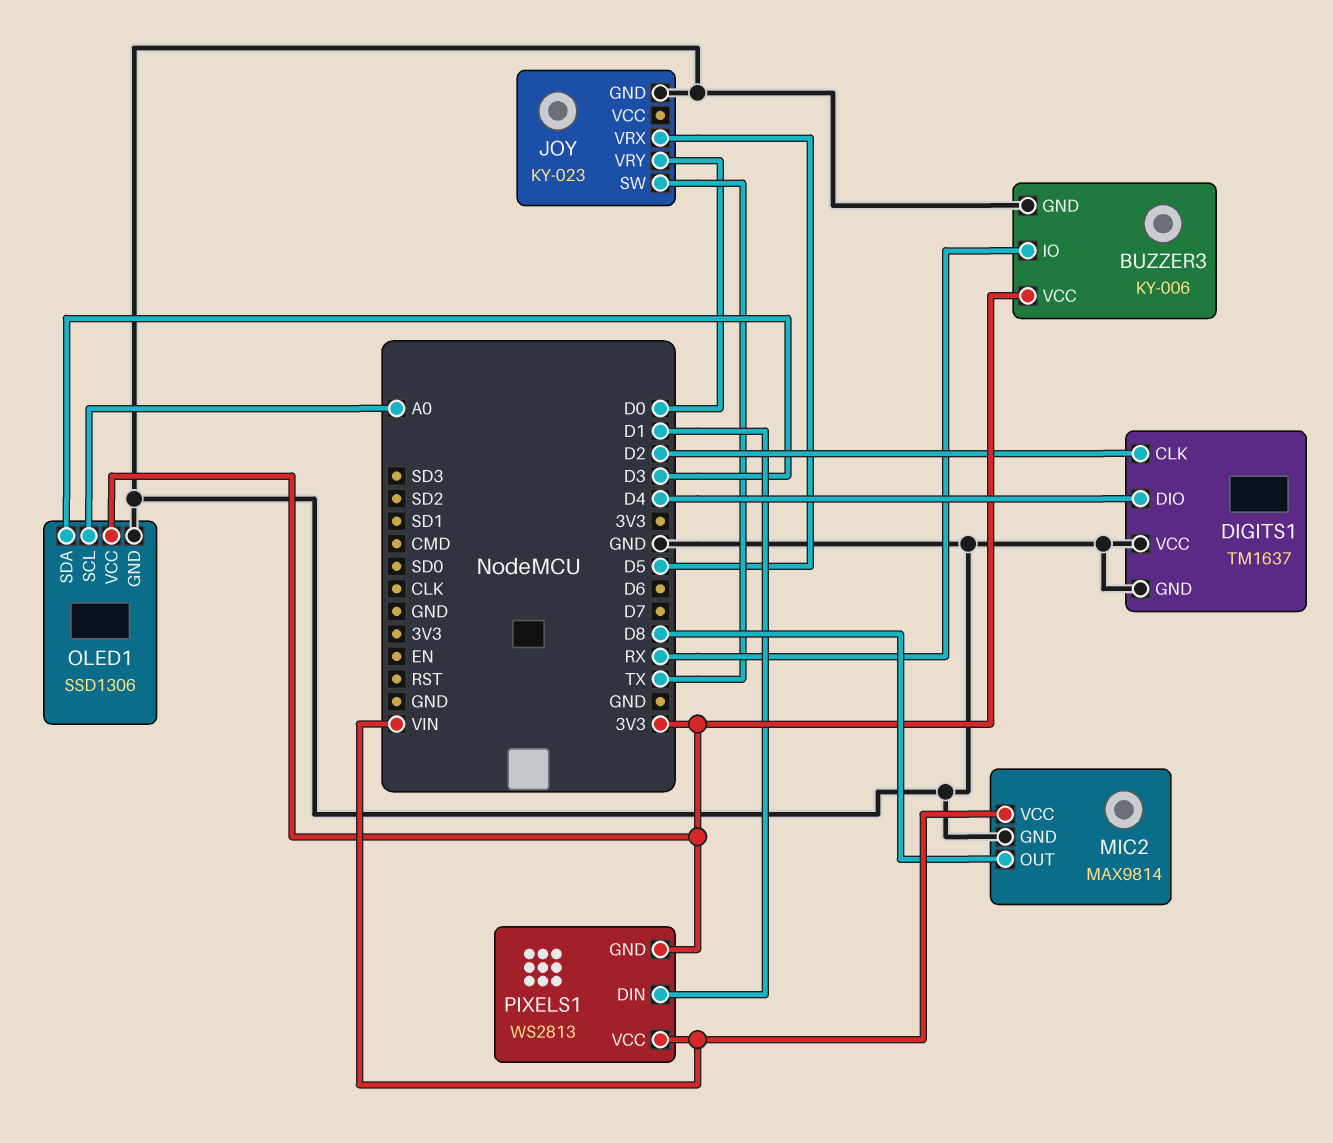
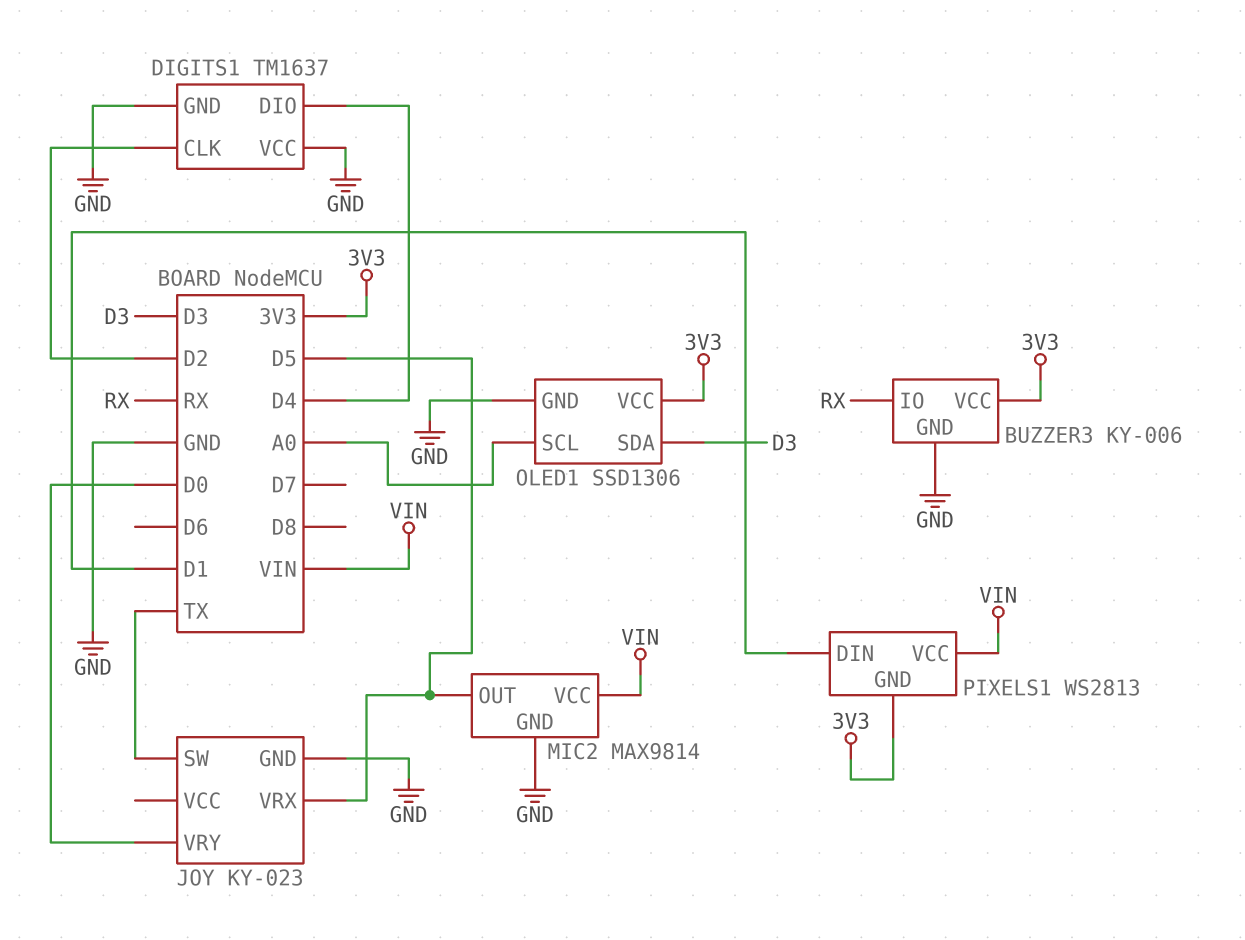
MIC2 pin OUT: D8 -> D5

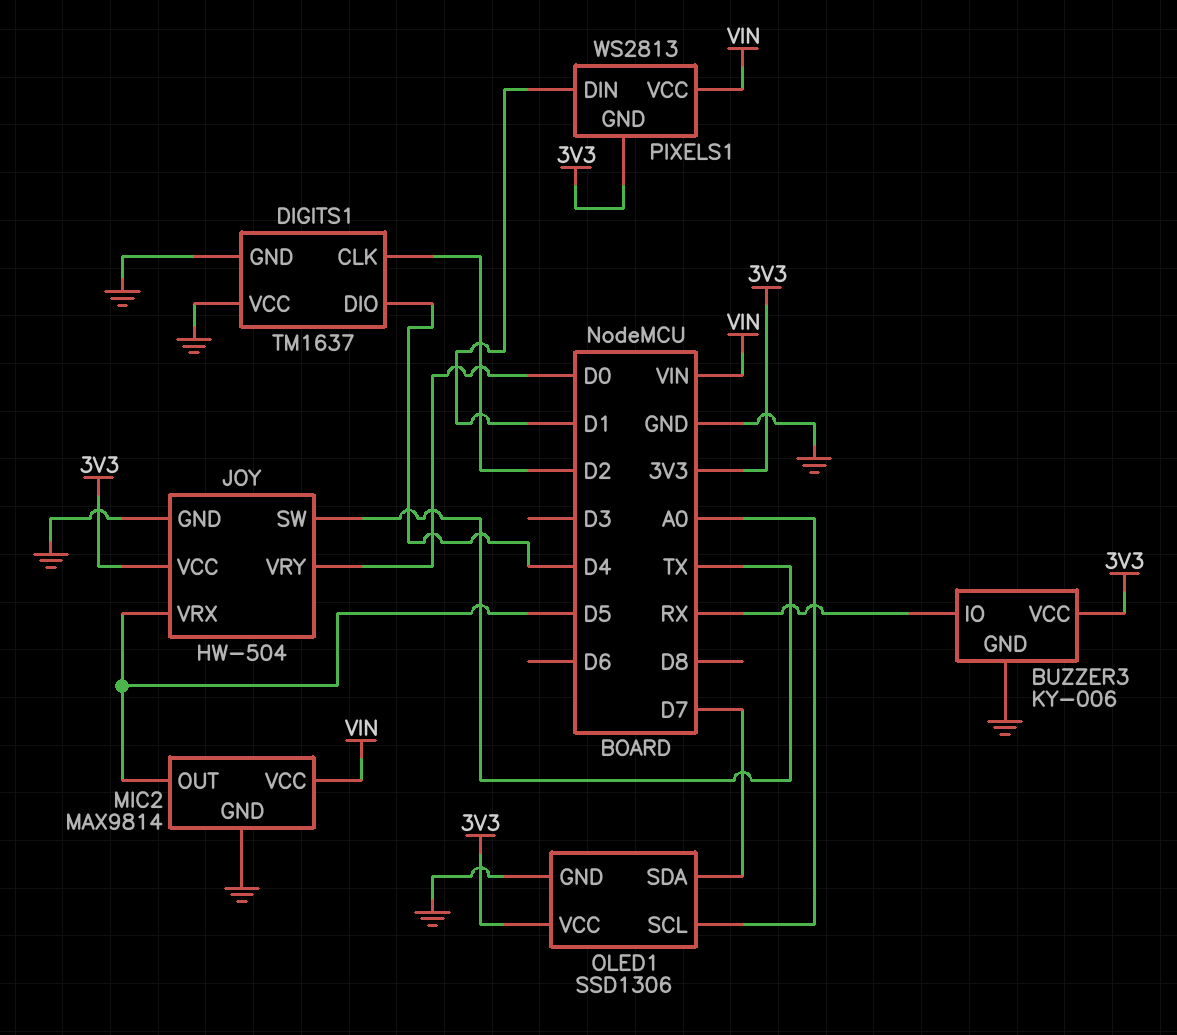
JOY: KY-023 -> HW-504
JOY pin VCC: none -> 3V3
OLED1 pin SDA: D3 -> D7

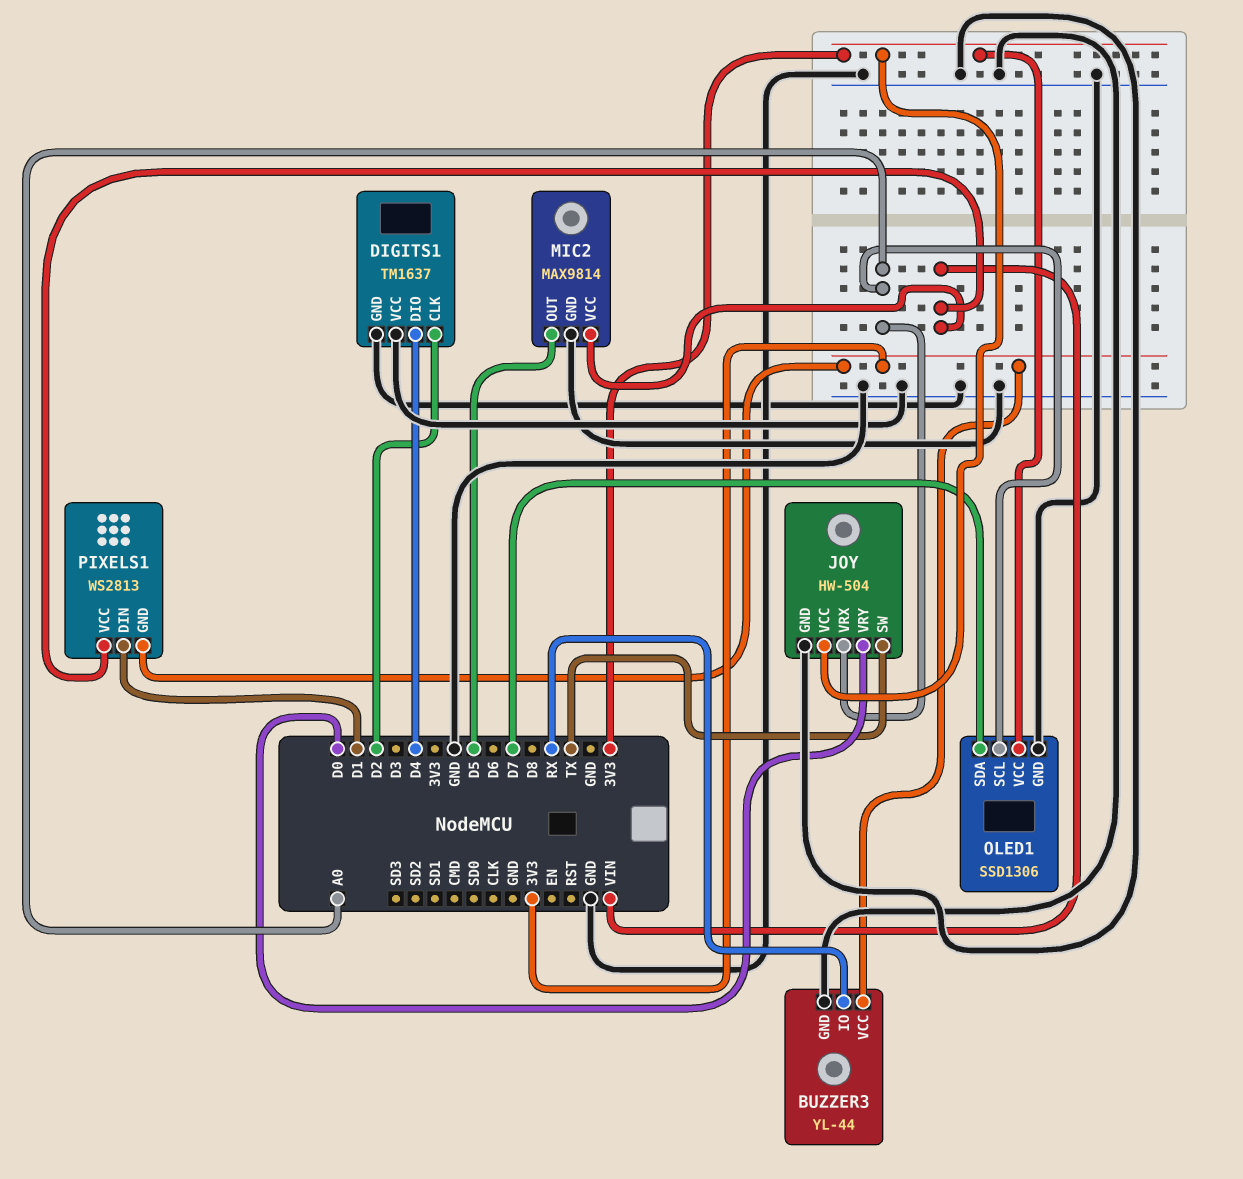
BUZZER3: KY-006 -> YL-44
JOY pin VRX: D5 -> A0

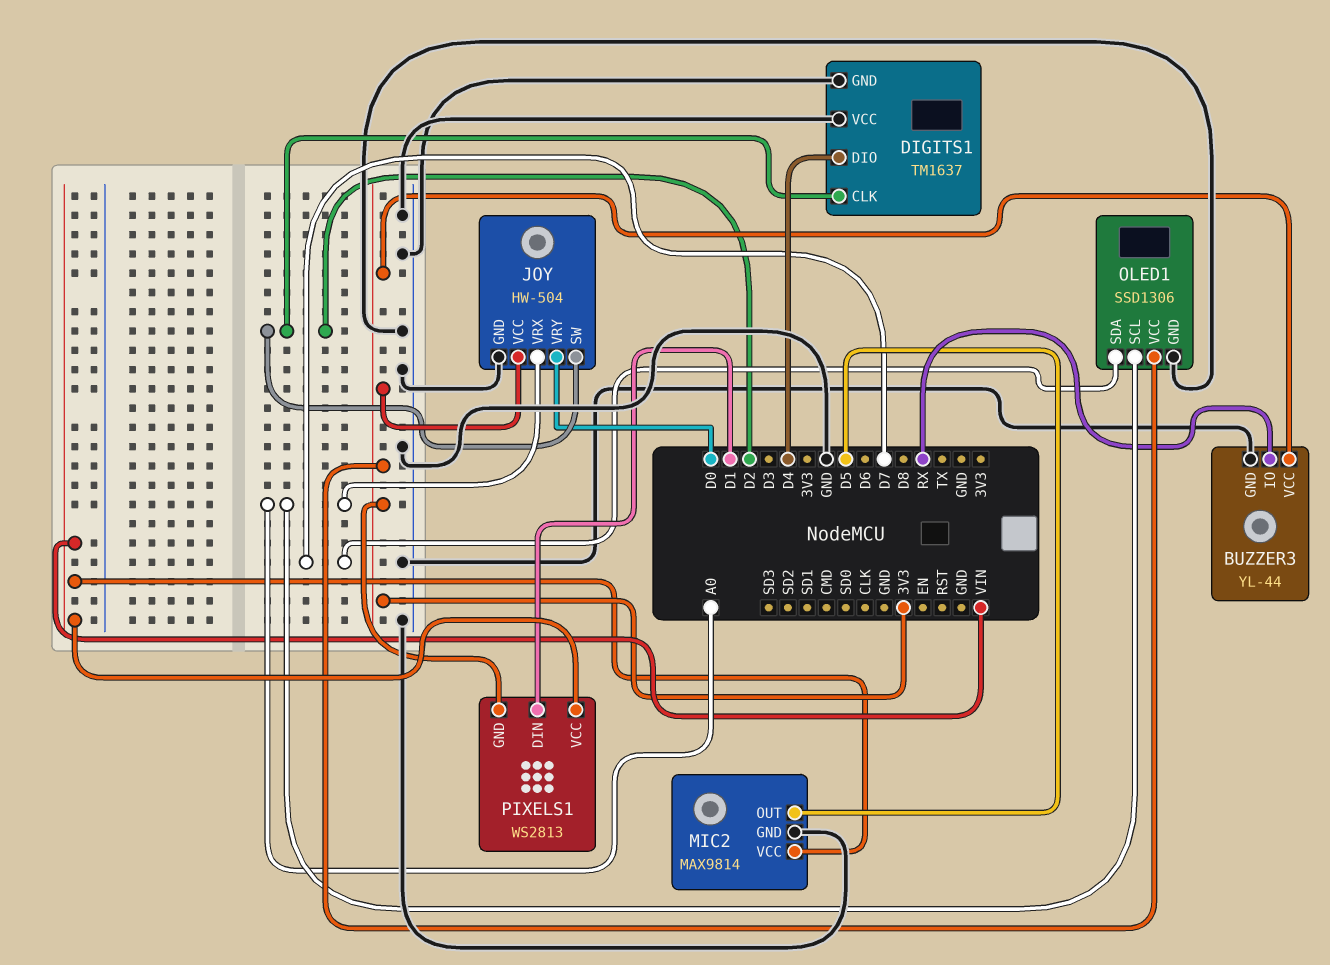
JOY pin SW: TX -> D2

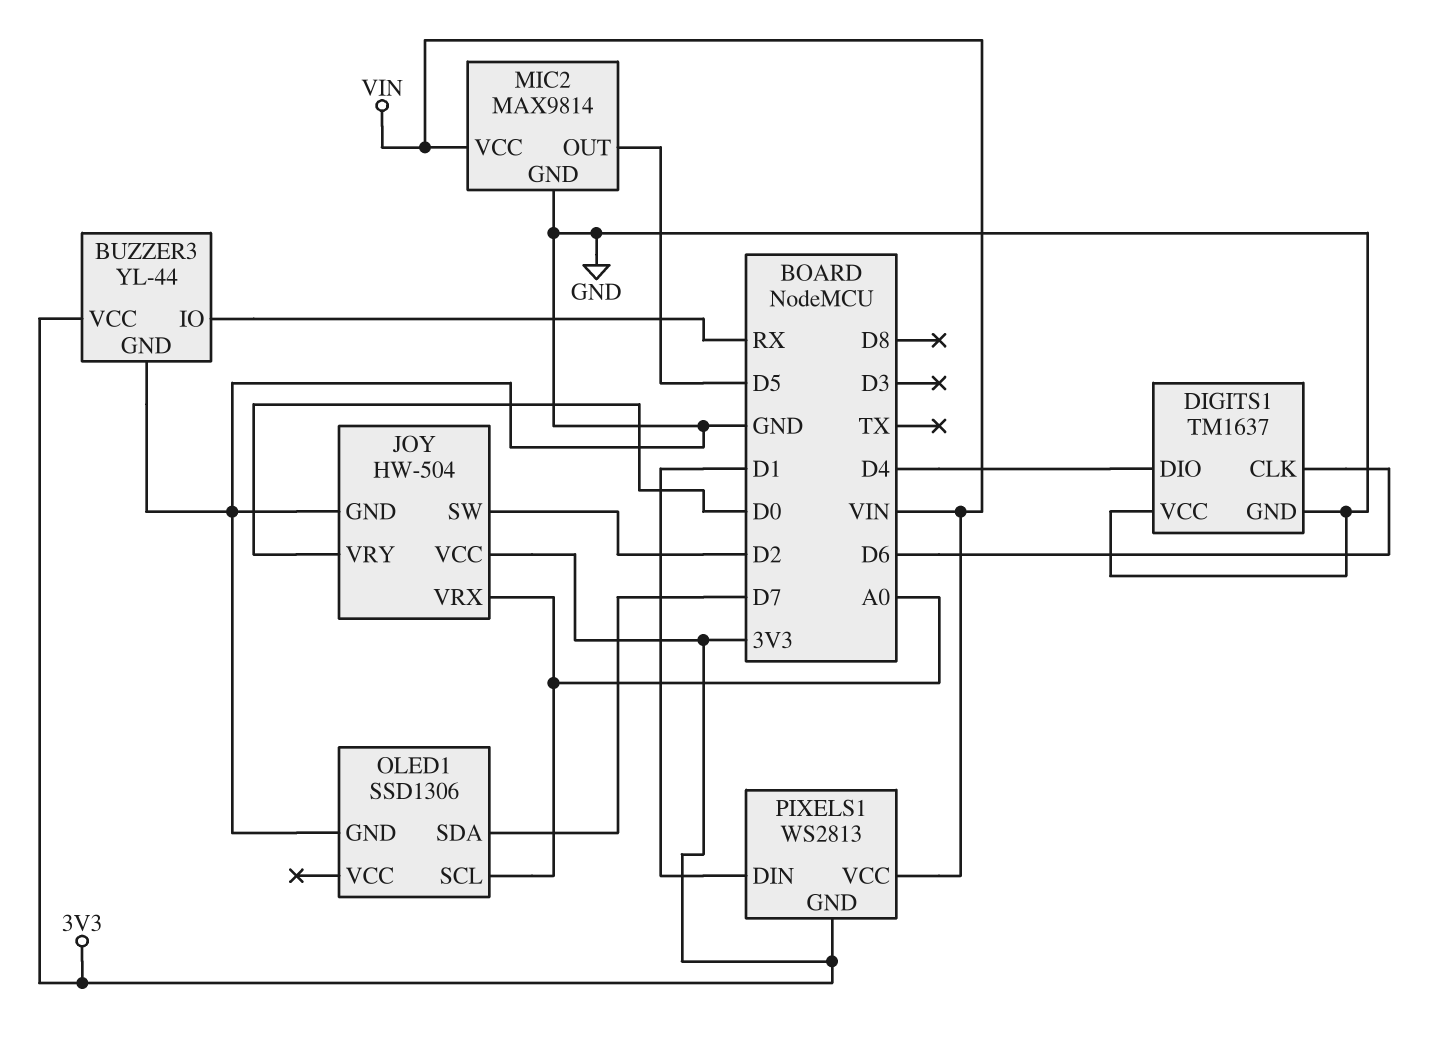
DIGITS1 pin CLK: D2 -> D6
OLED1 pin VCC: 3V3 -> none

